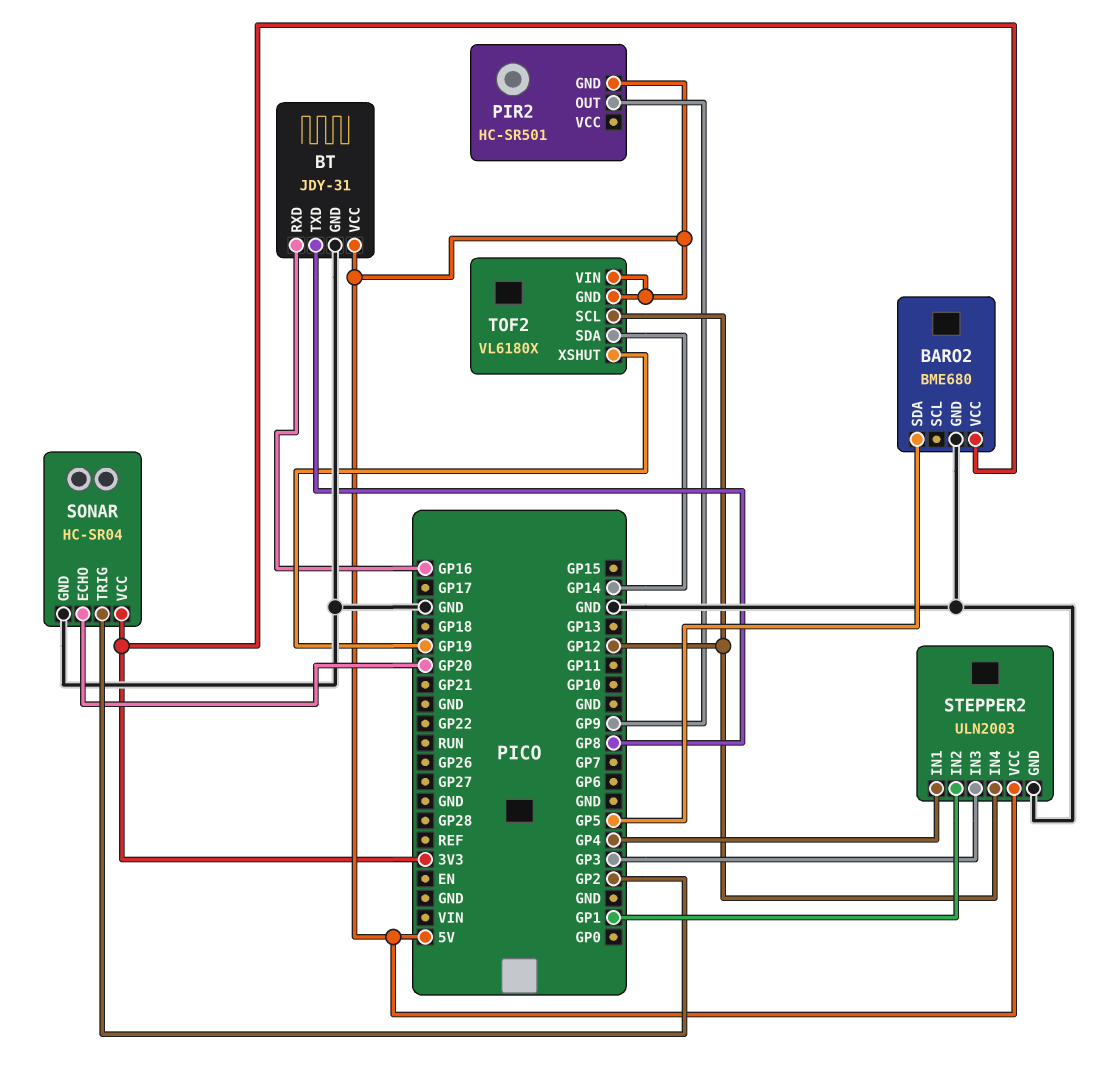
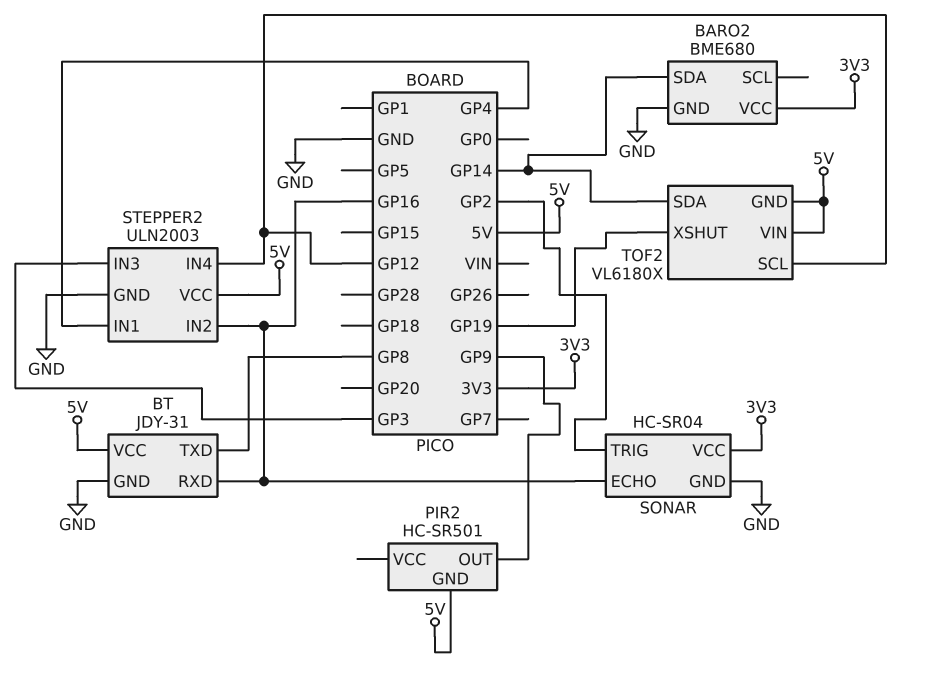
BARO2 pin SDA: GP5 -> GP14
SONAR pin ECHO: GP20 -> GP16
STEPPER2 pin IN2: GP1 -> GP16

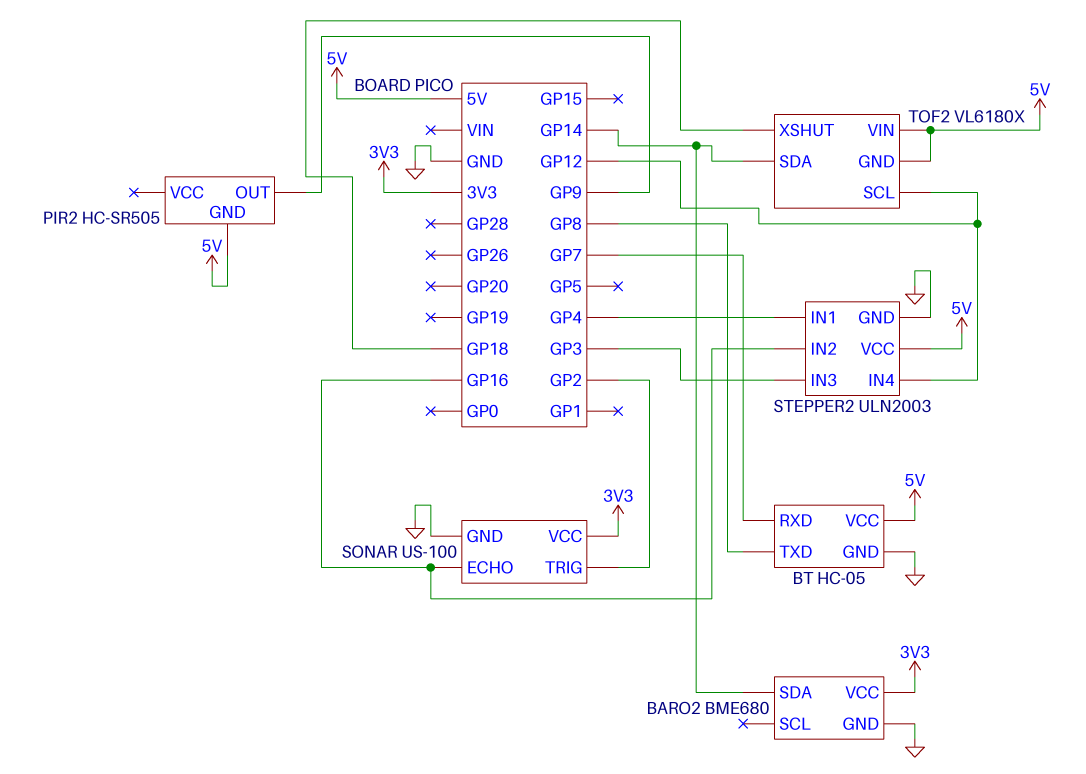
BT: JDY-31 -> HC-05
BT pin RXD: GP16 -> GP7
PIR2: HC-SR501 -> HC-SR505
SONAR: HC-SR04 -> US-100
TOF2 pin XSHUT: GP19 -> GP18

